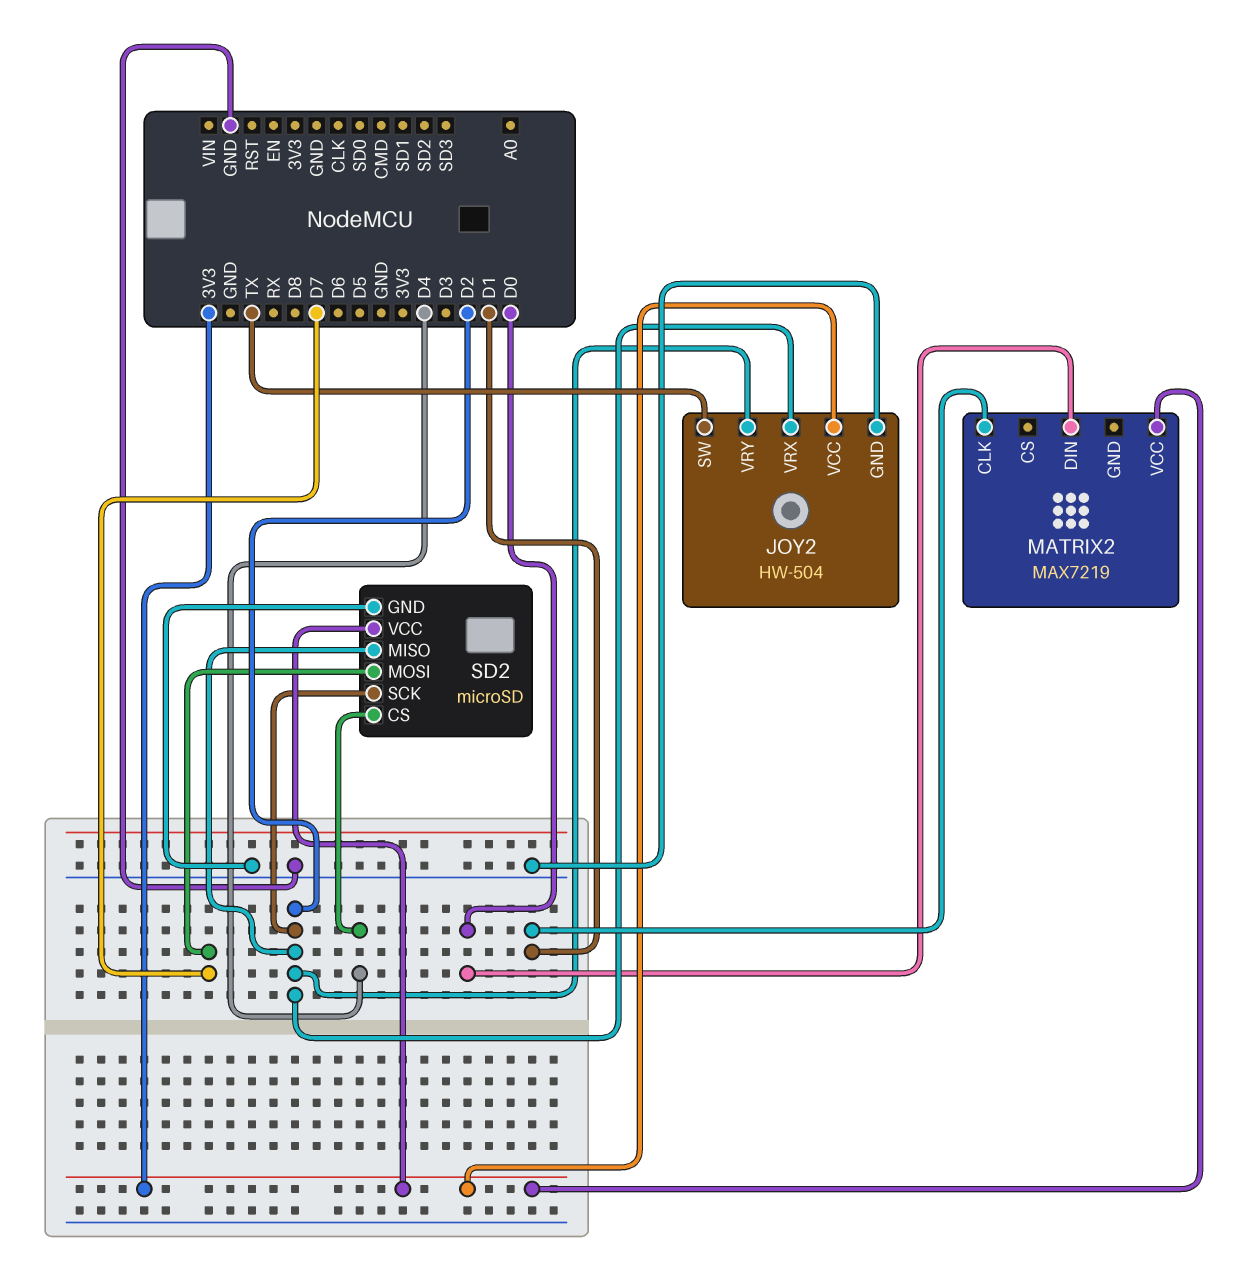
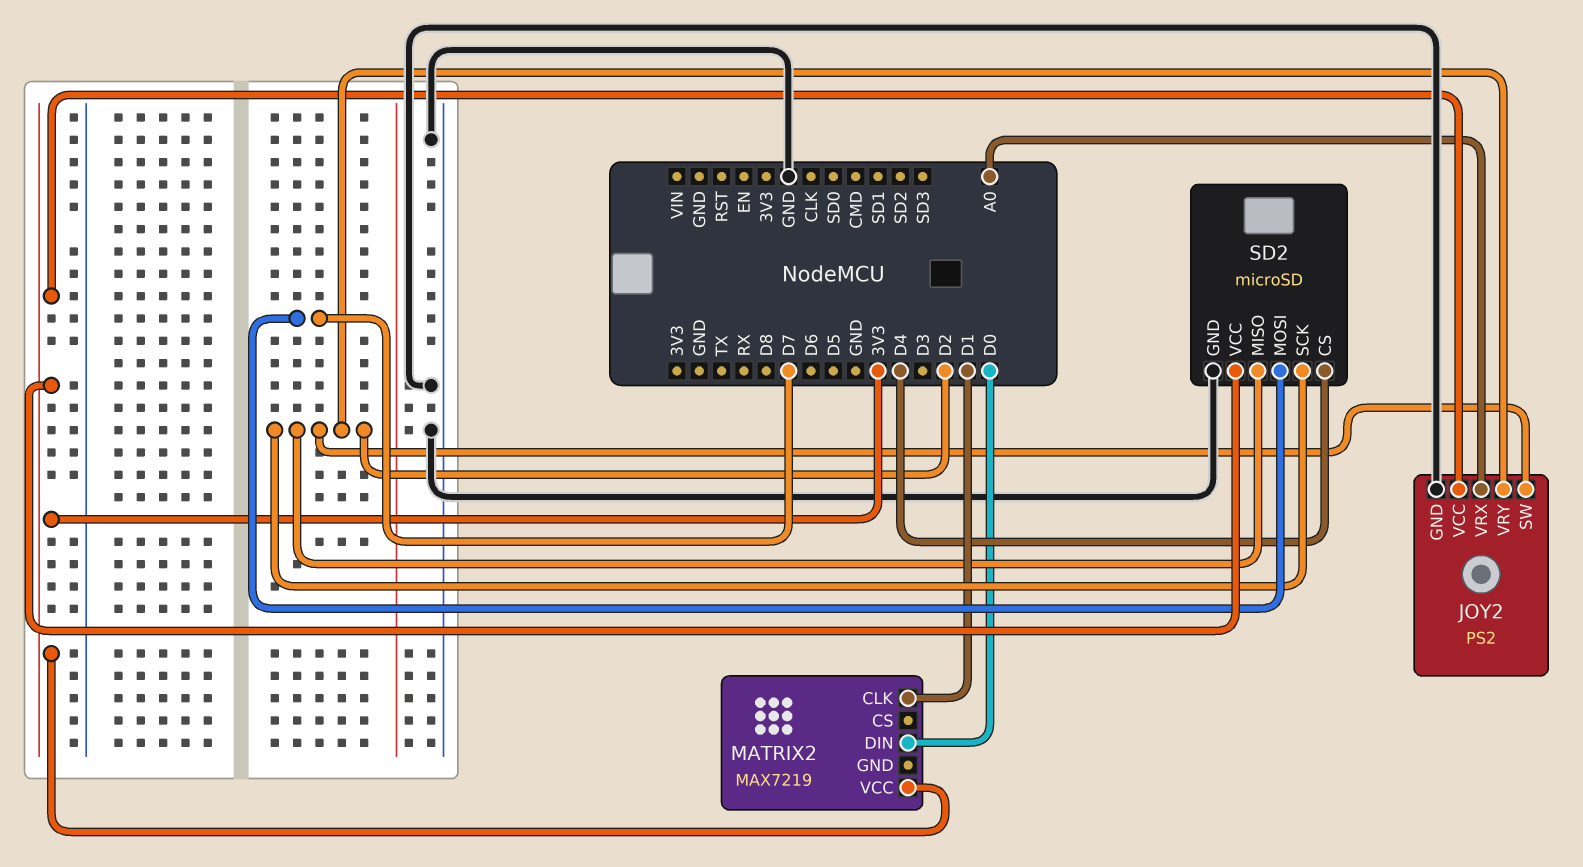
JOY2: HW-504 -> PS2
JOY2 pin SW: TX -> D2
JOY2 pin VRX: D2 -> A0

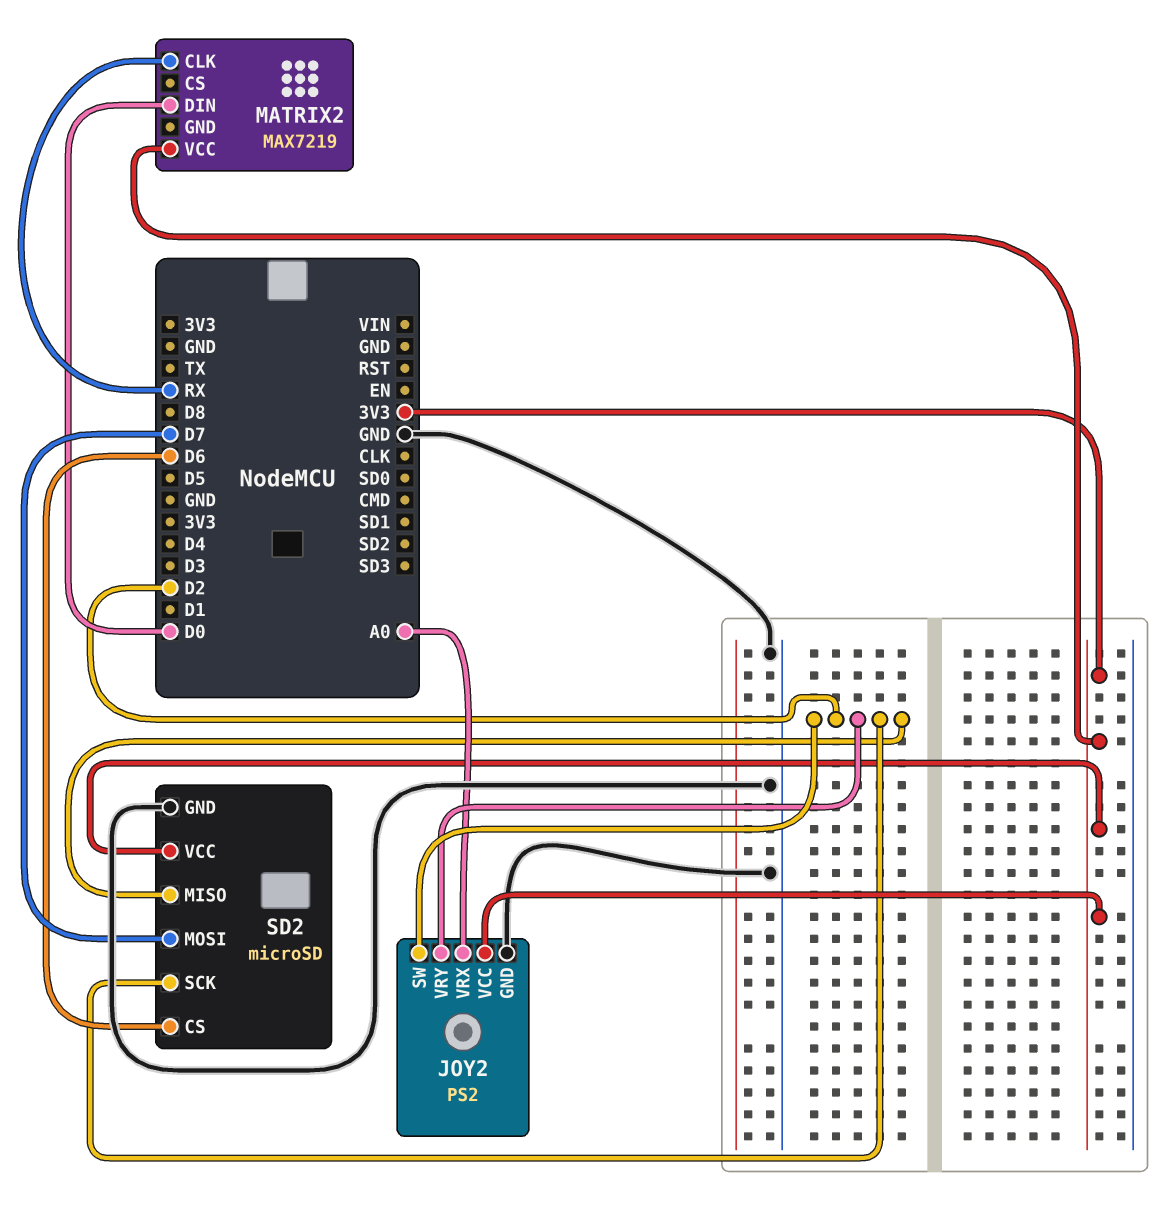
MATRIX2 pin CLK: D1 -> RX
SD2 pin CS: D4 -> D6

